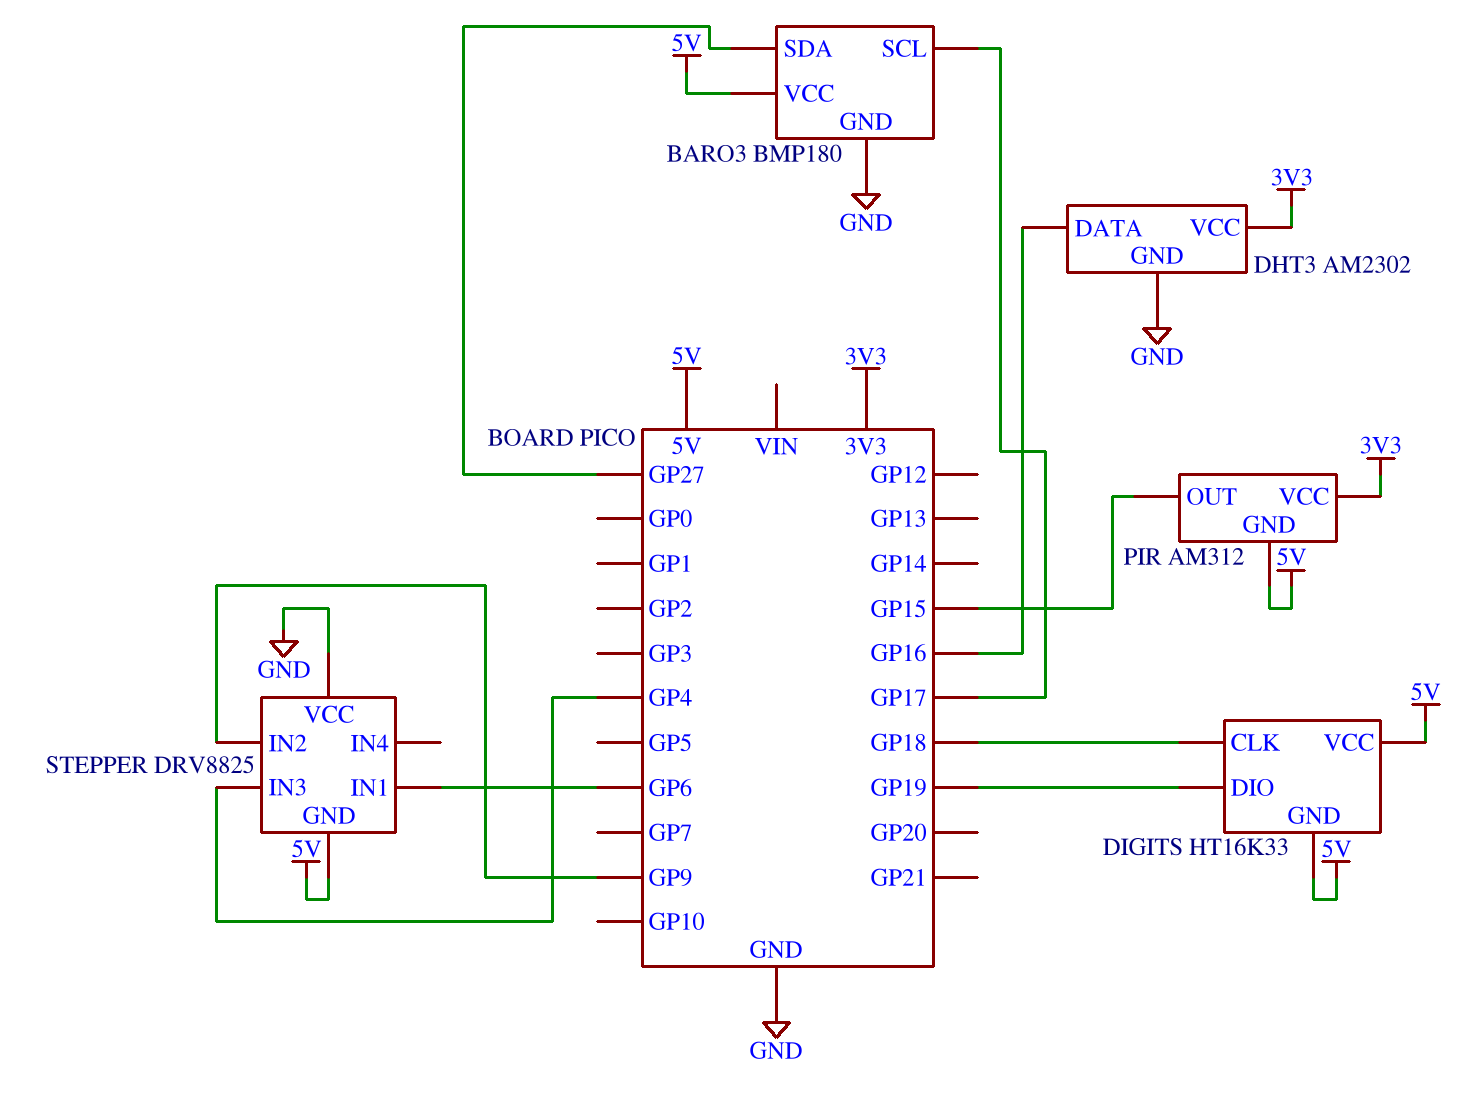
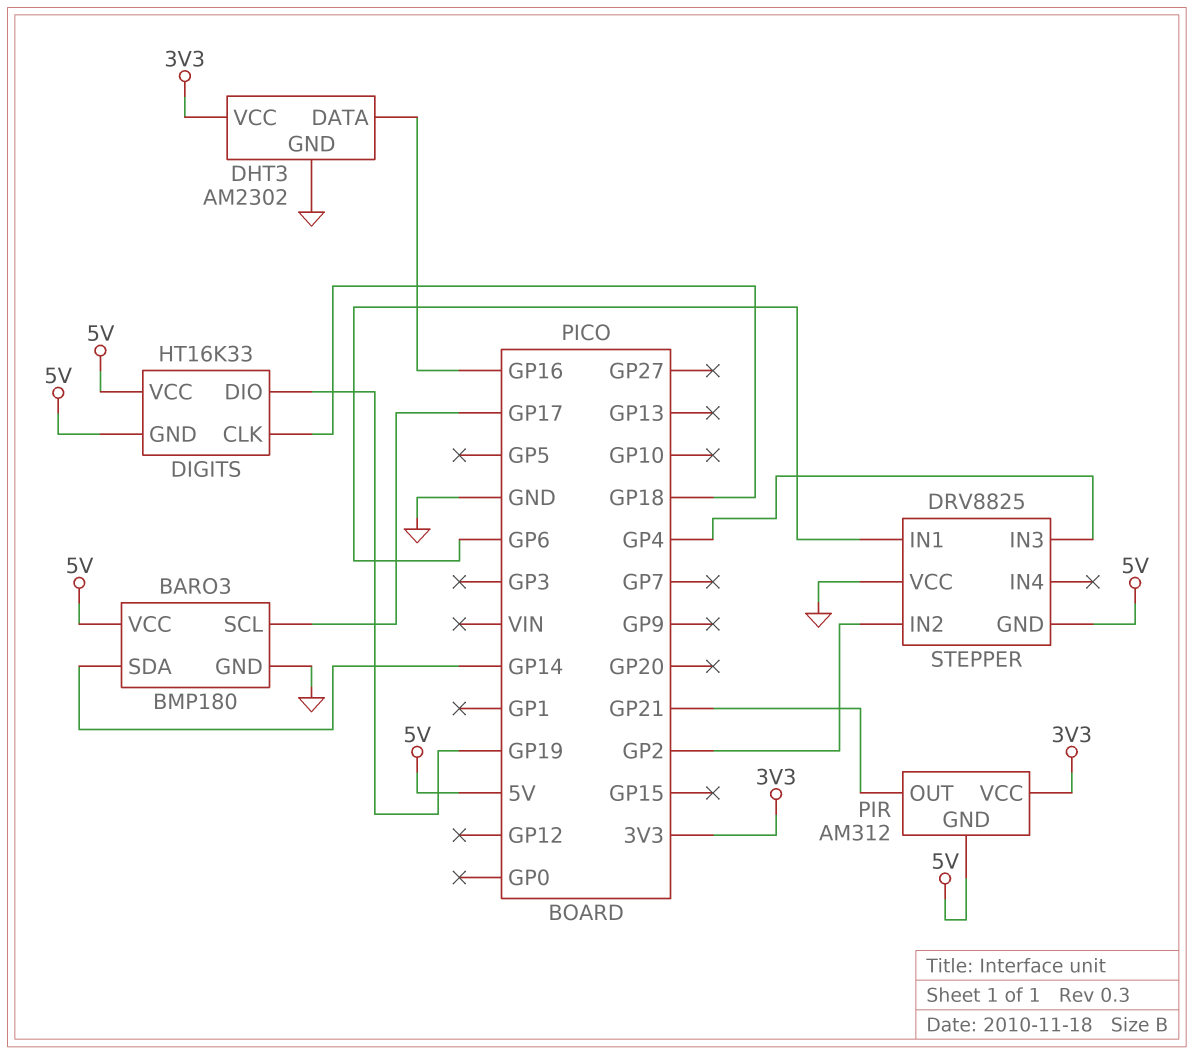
BARO3 pin SDA: GP27 -> GP14
PIR pin OUT: GP15 -> GP21
STEPPER pin IN2: GP9 -> GP2

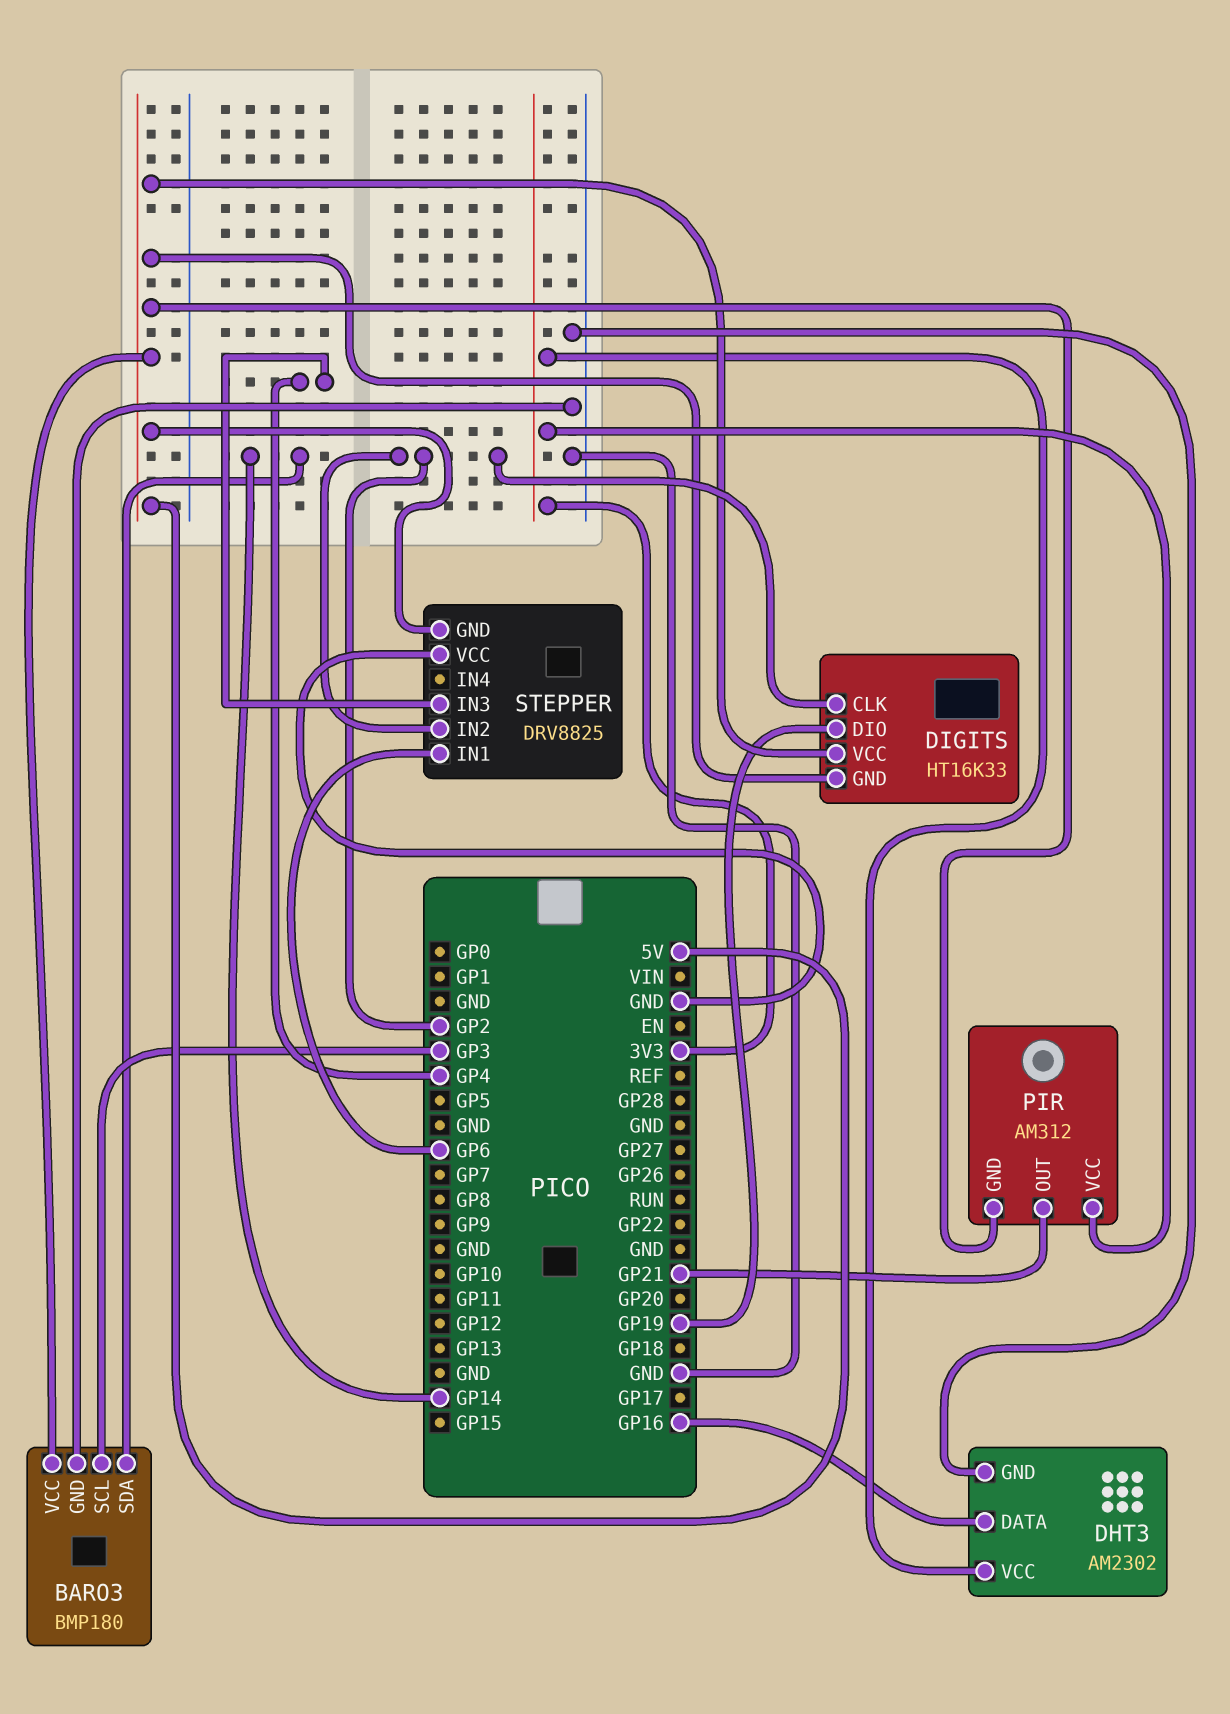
BARO3 pin SCL: GP17 -> GP3
DIGITS pin CLK: GP18 -> GP2

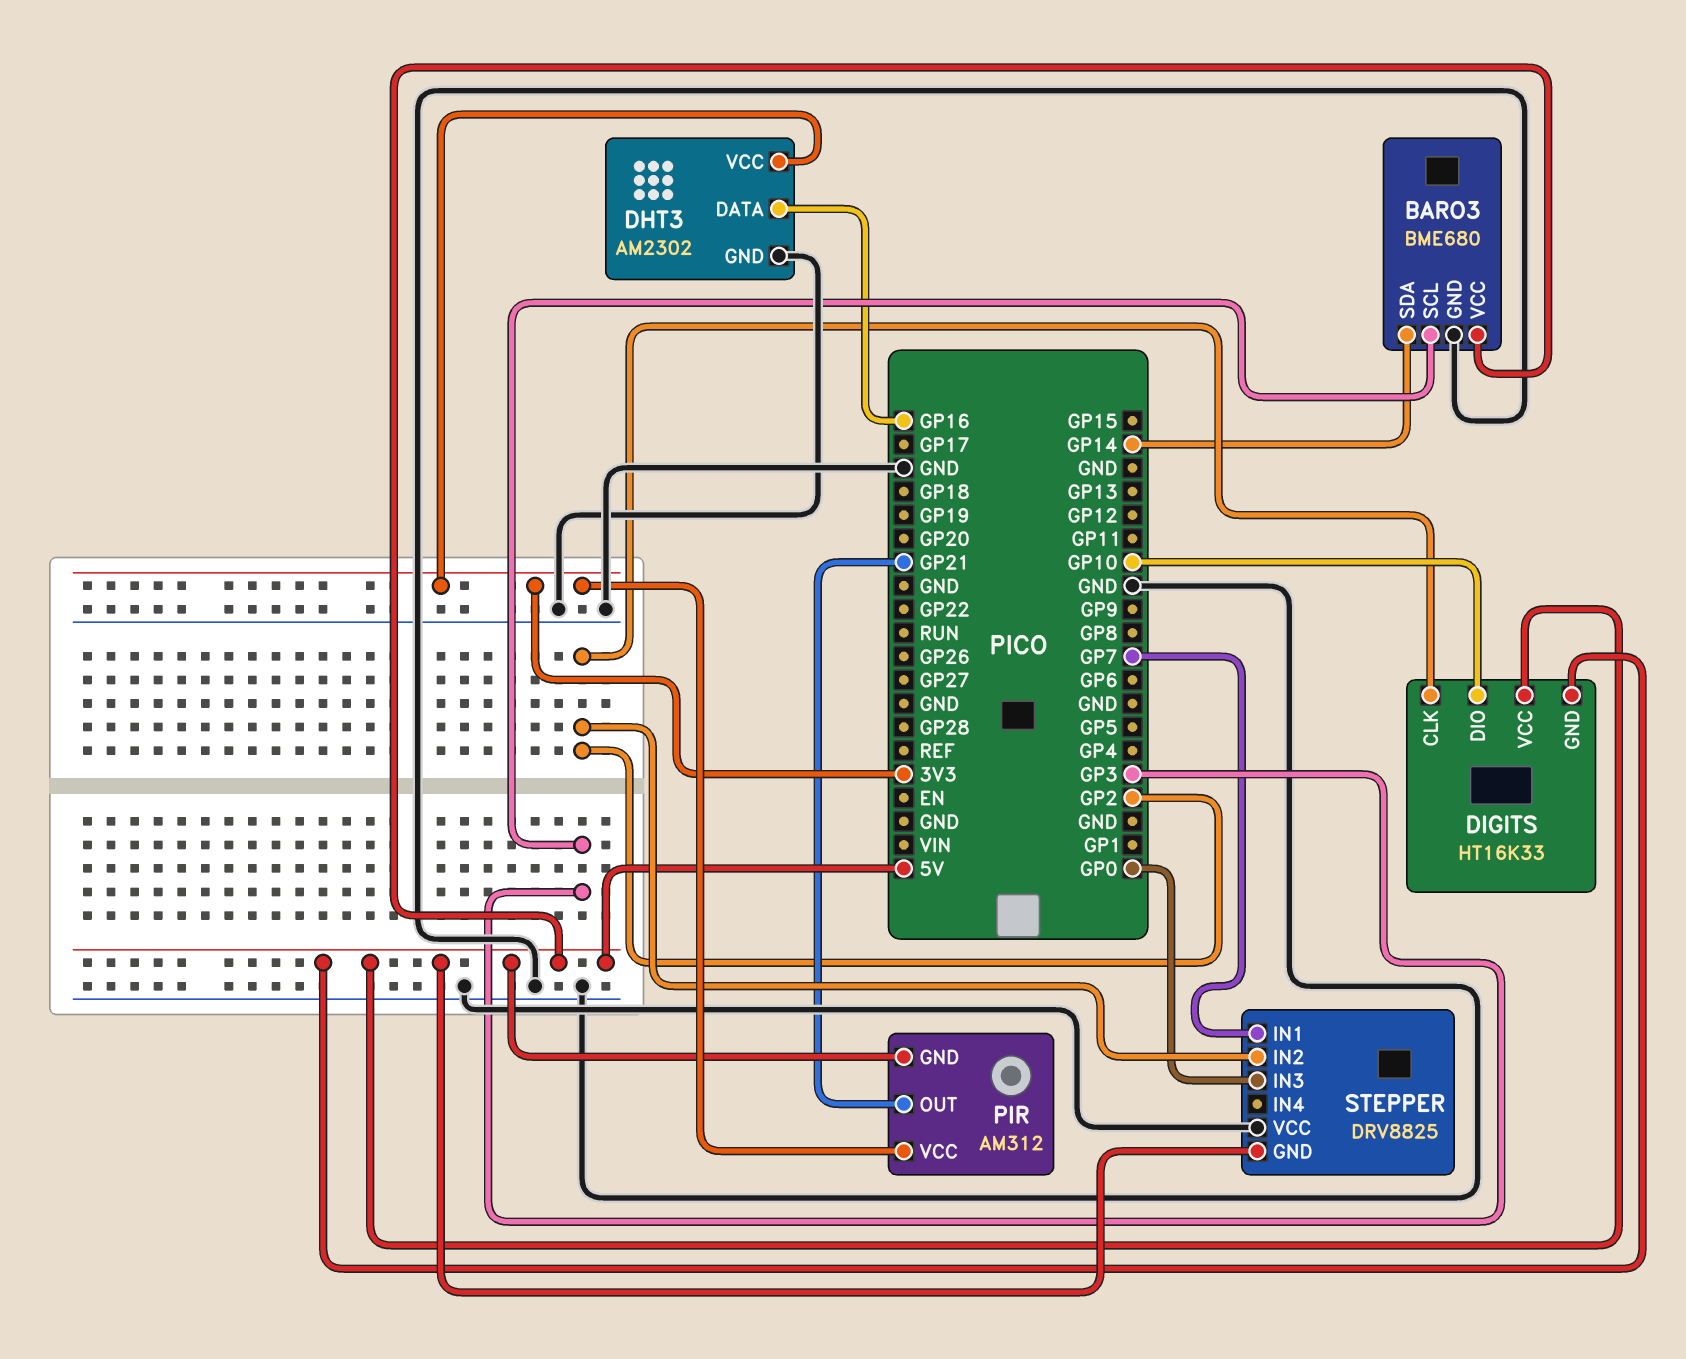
BARO3: BMP180 -> BME680
DIGITS pin DIO: GP19 -> GP10
STEPPER pin IN1: GP6 -> GP7
STEPPER pin IN3: GP4 -> GP0

